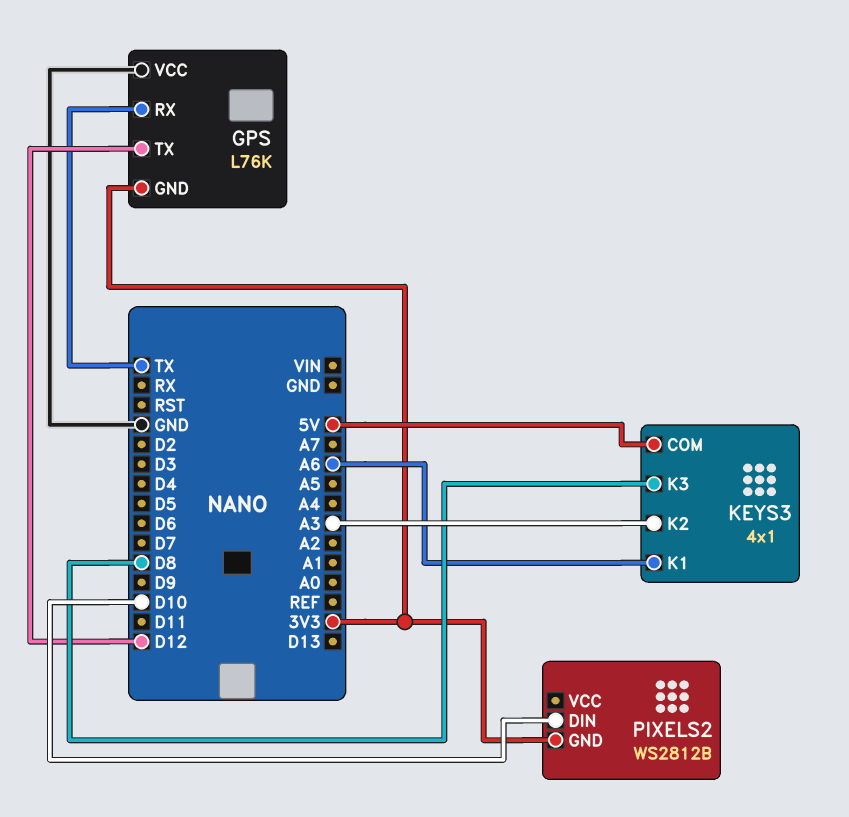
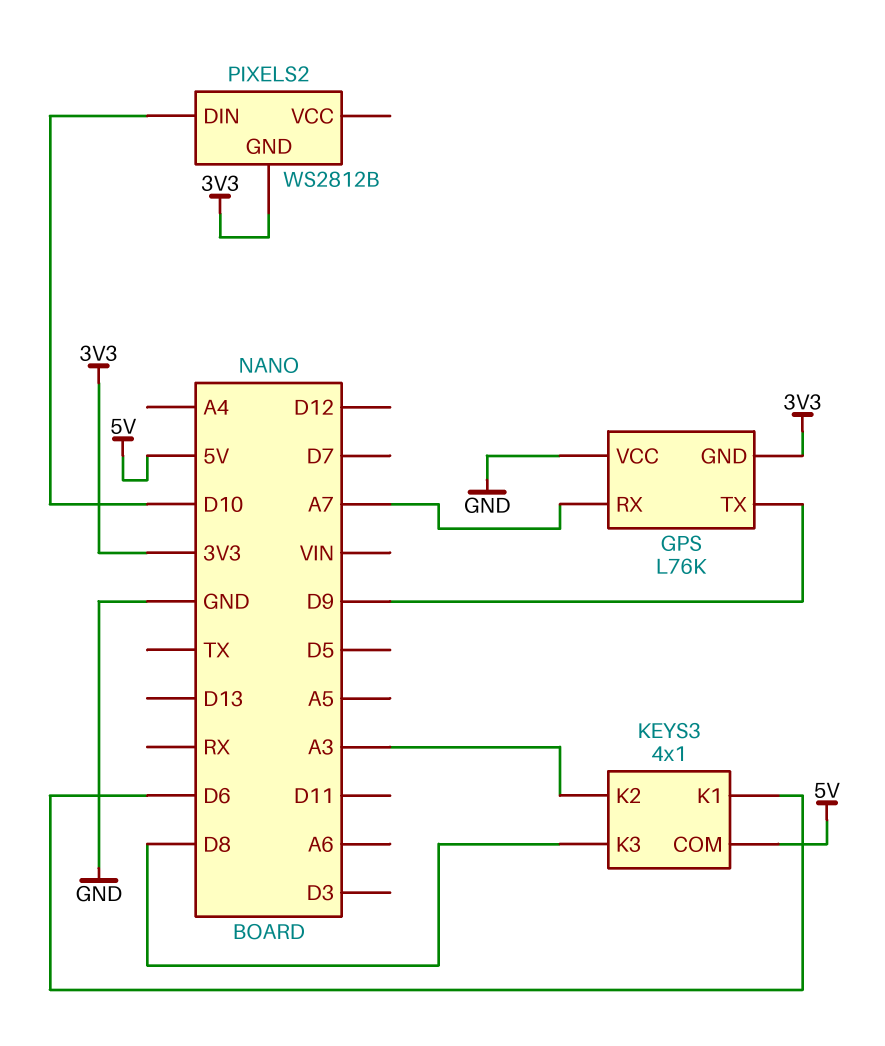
GPS pin RX: TX -> A7
GPS pin TX: D12 -> D9
KEYS3 pin K1: A6 -> D6

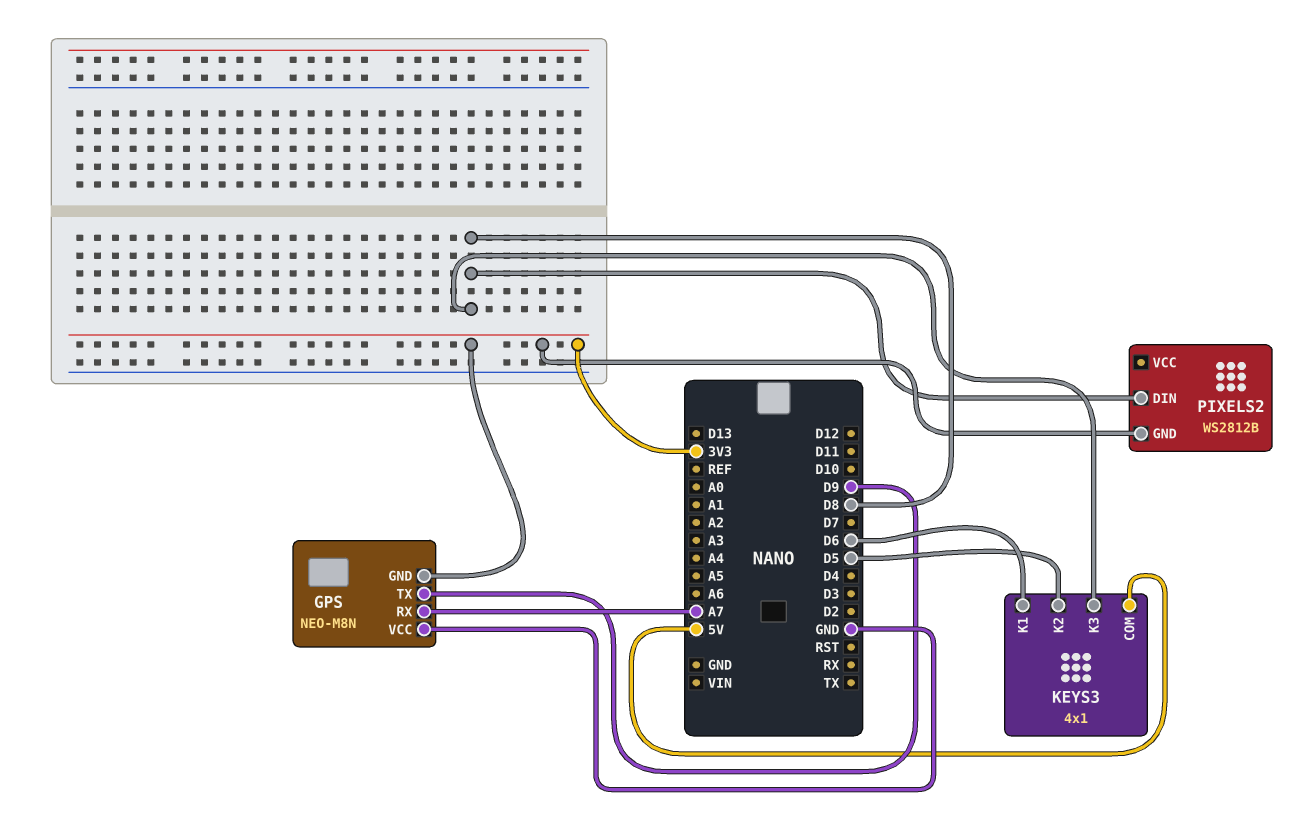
GPS: L76K -> NEO-M8N
KEYS3 pin K2: A3 -> D5
PIXELS2 pin DIN: D10 -> D8

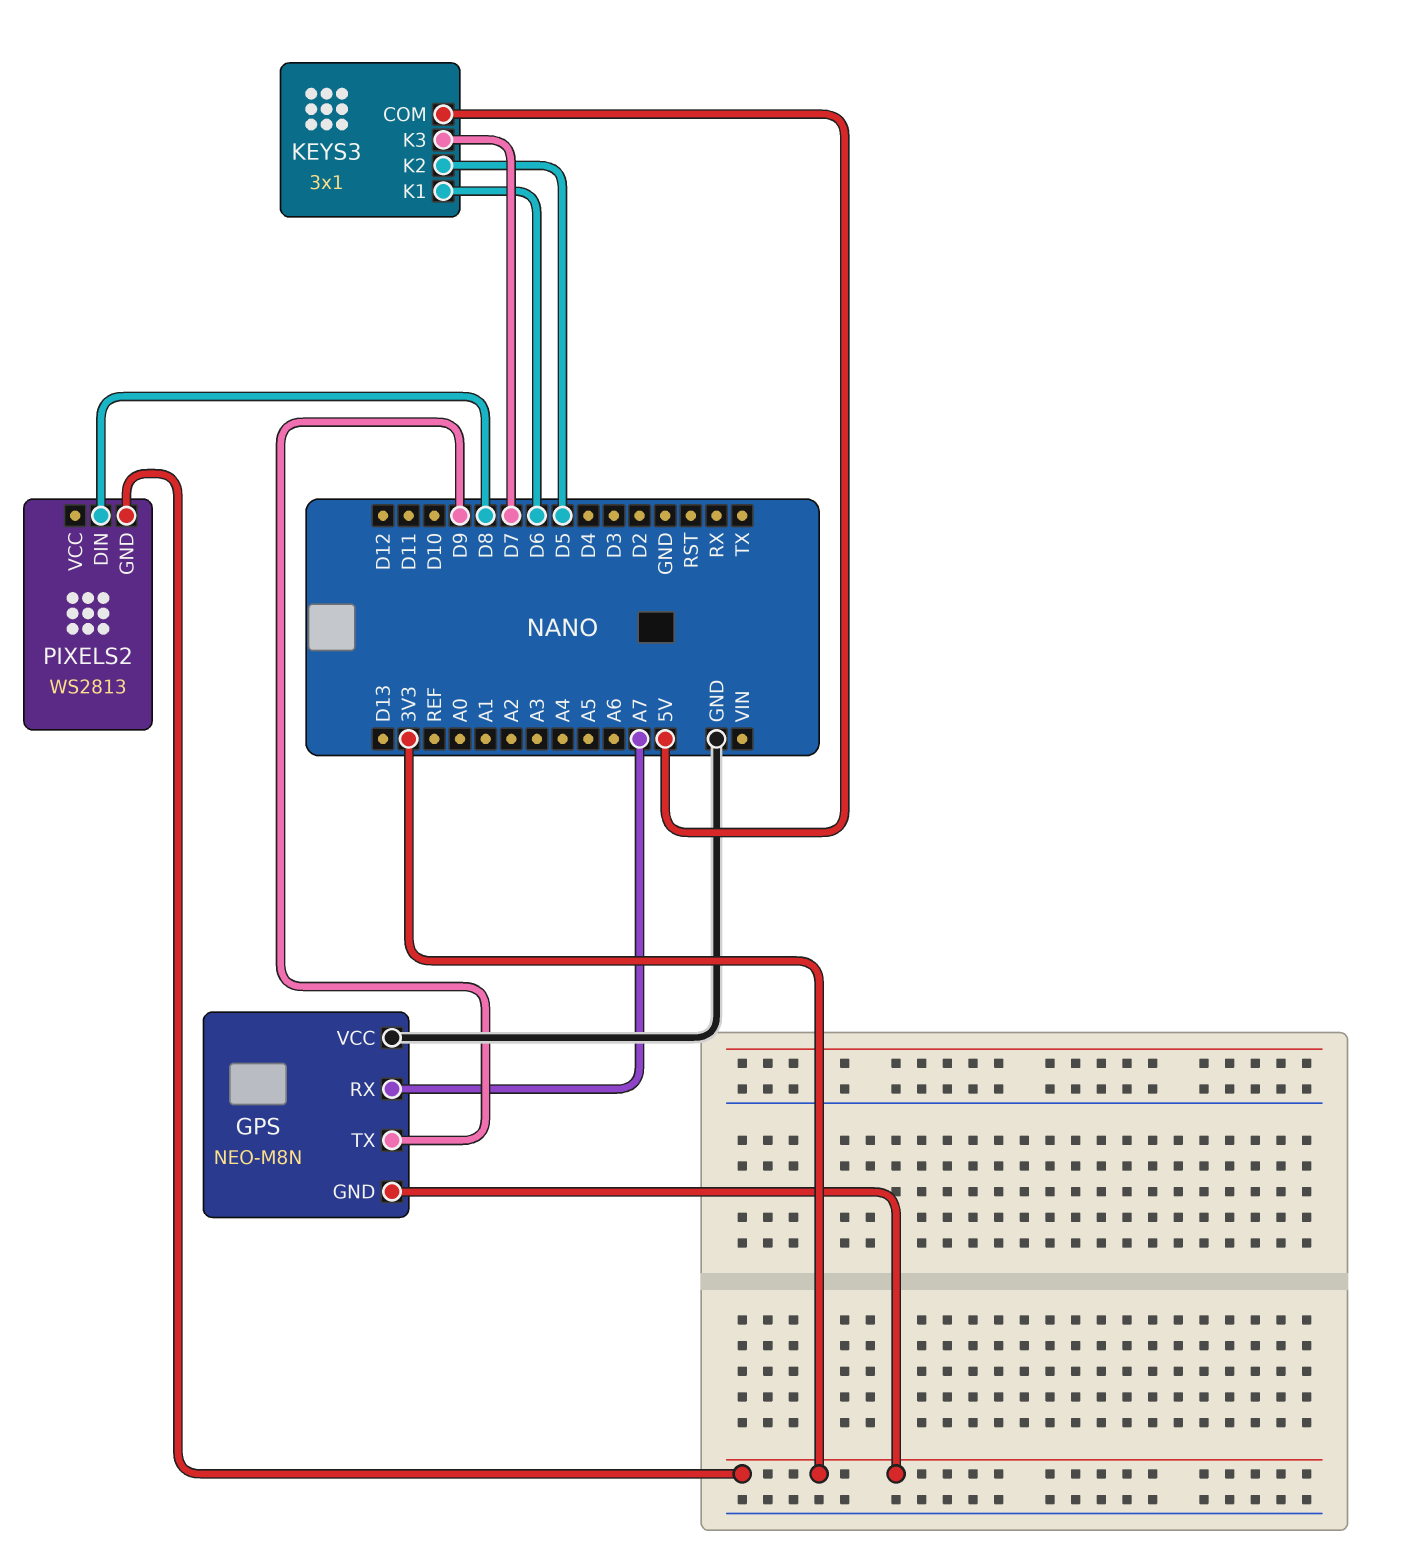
KEYS3: 4x1 -> 3x1
KEYS3 pin K3: D8 -> D7
PIXELS2: WS2812B -> WS2813

